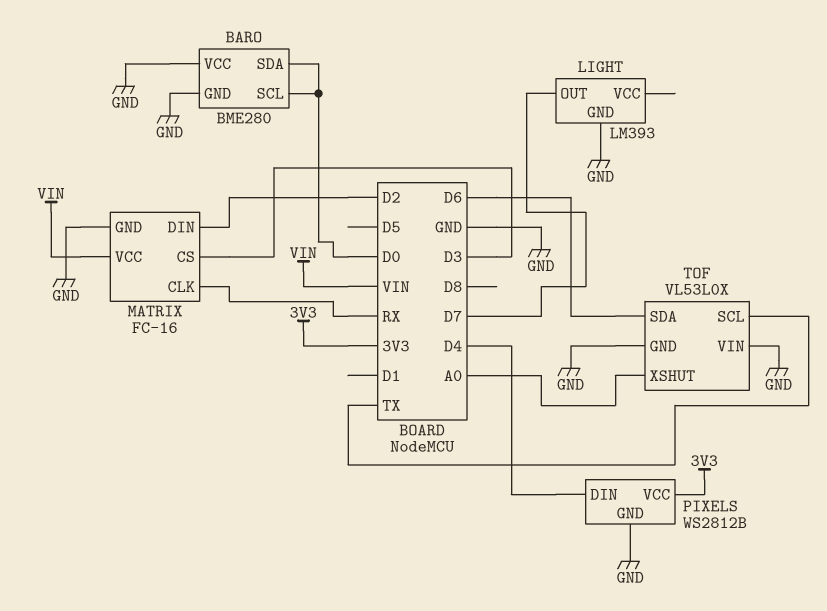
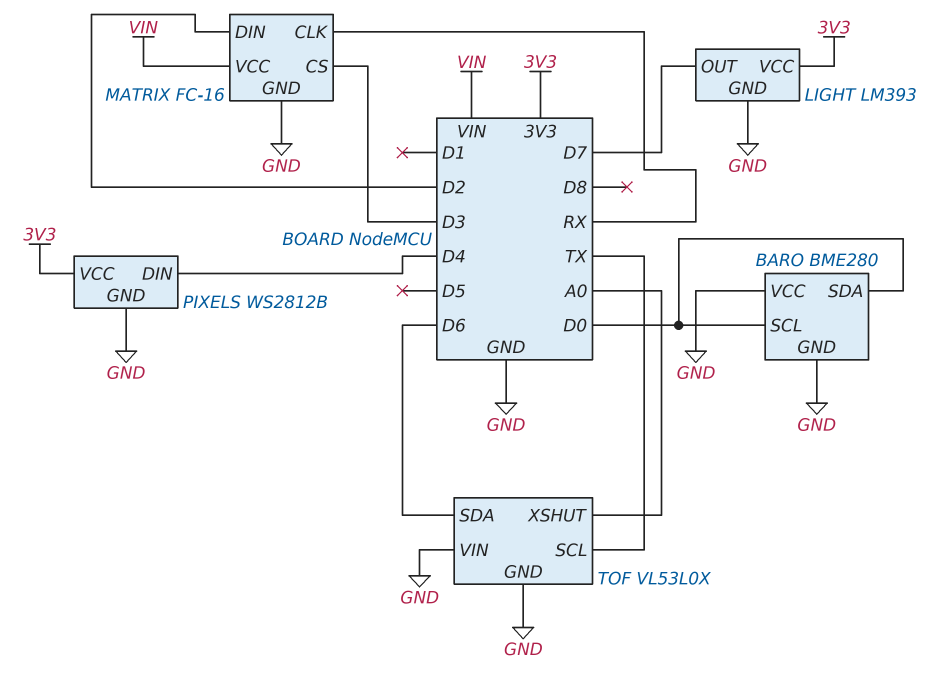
LIGHT pin VCC: none -> 3V3

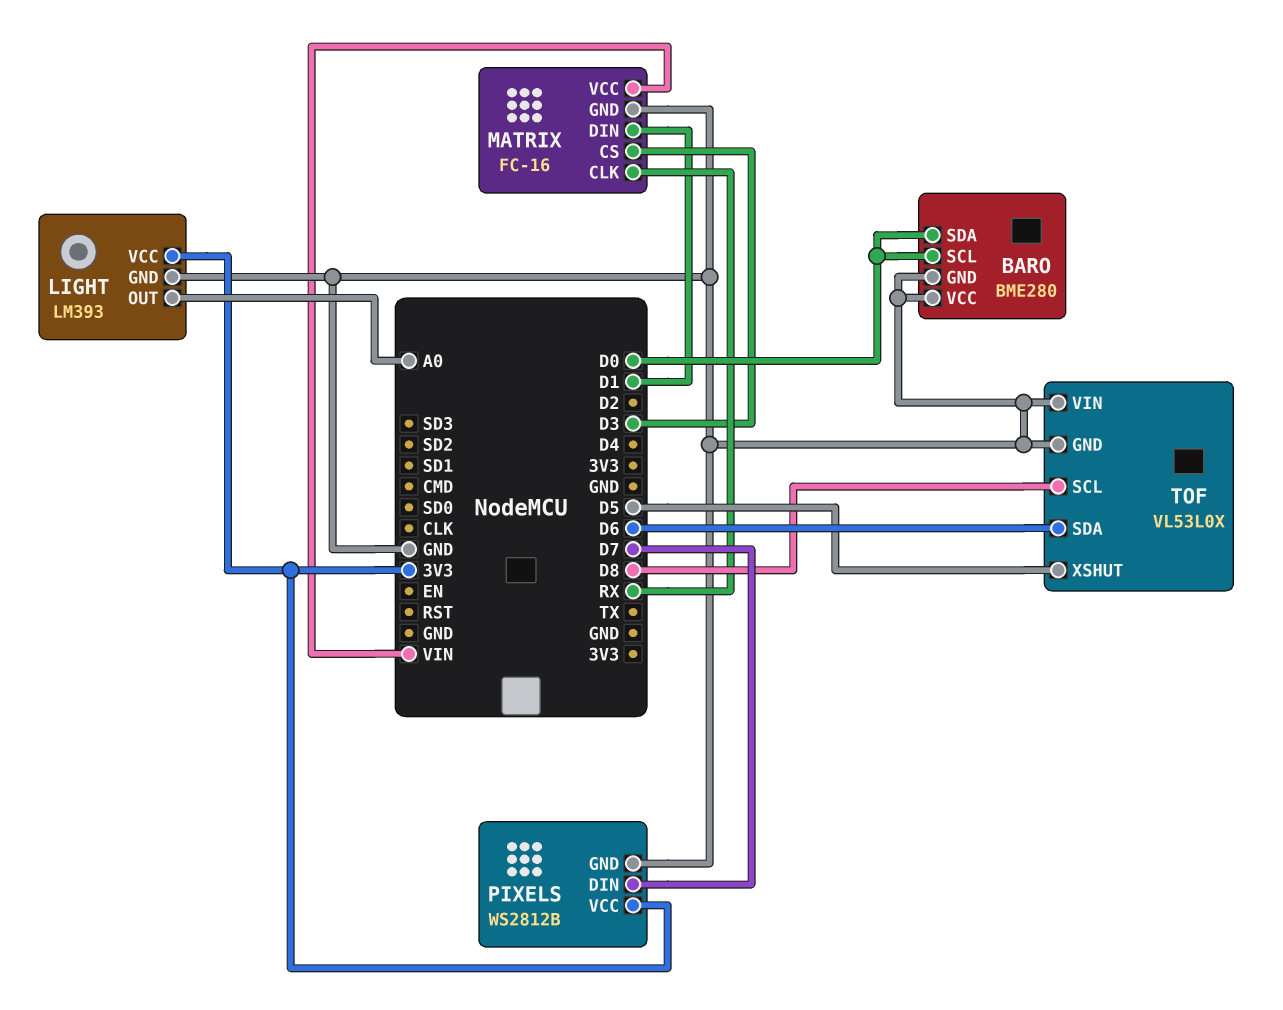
LIGHT pin OUT: D7 -> A0
MATRIX pin DIN: D2 -> D1
PIXELS pin DIN: D4 -> D7
TOF pin SCL: TX -> D8
TOF pin XSHUT: A0 -> D5

